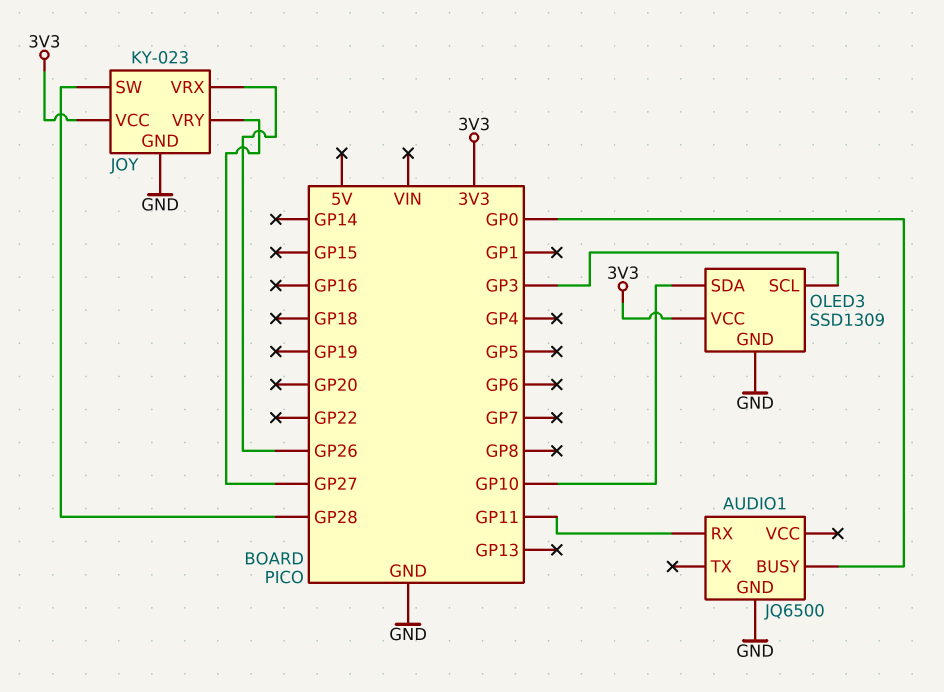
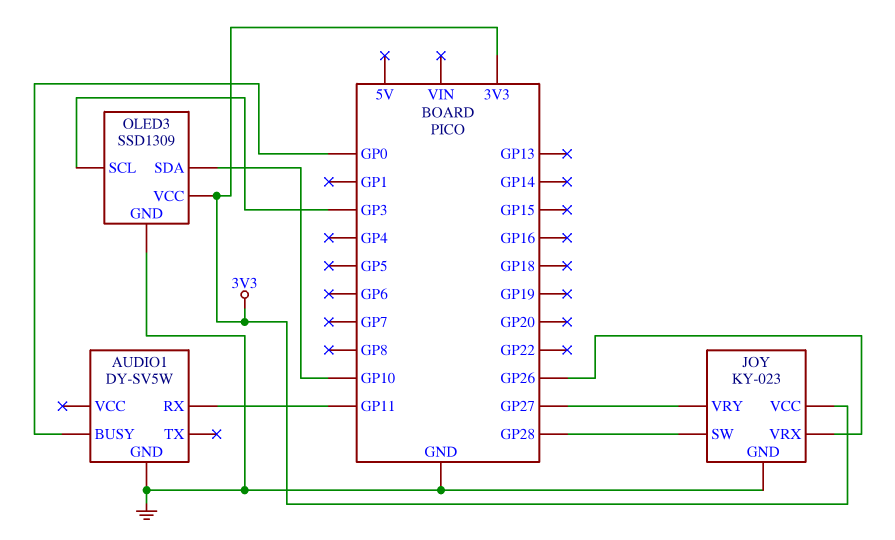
AUDIO1: JQ6500 -> DY-SV5W

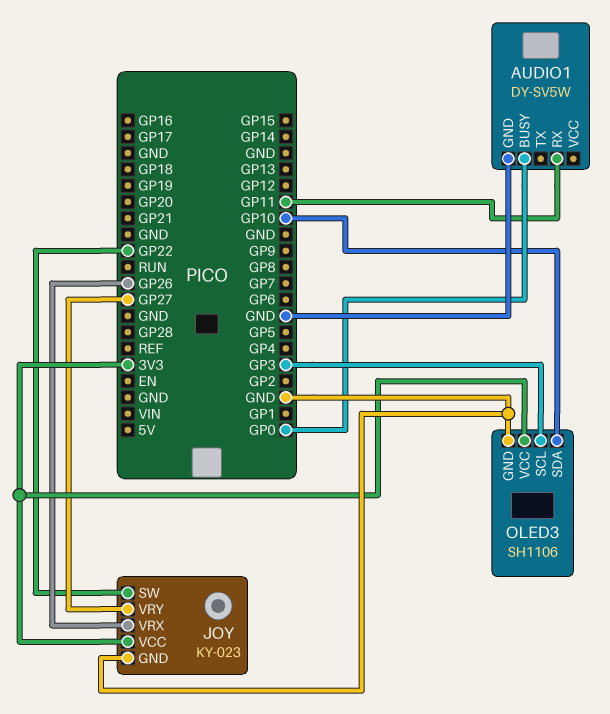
JOY pin SW: GP28 -> GP22
OLED3: SSD1309 -> SH1106

